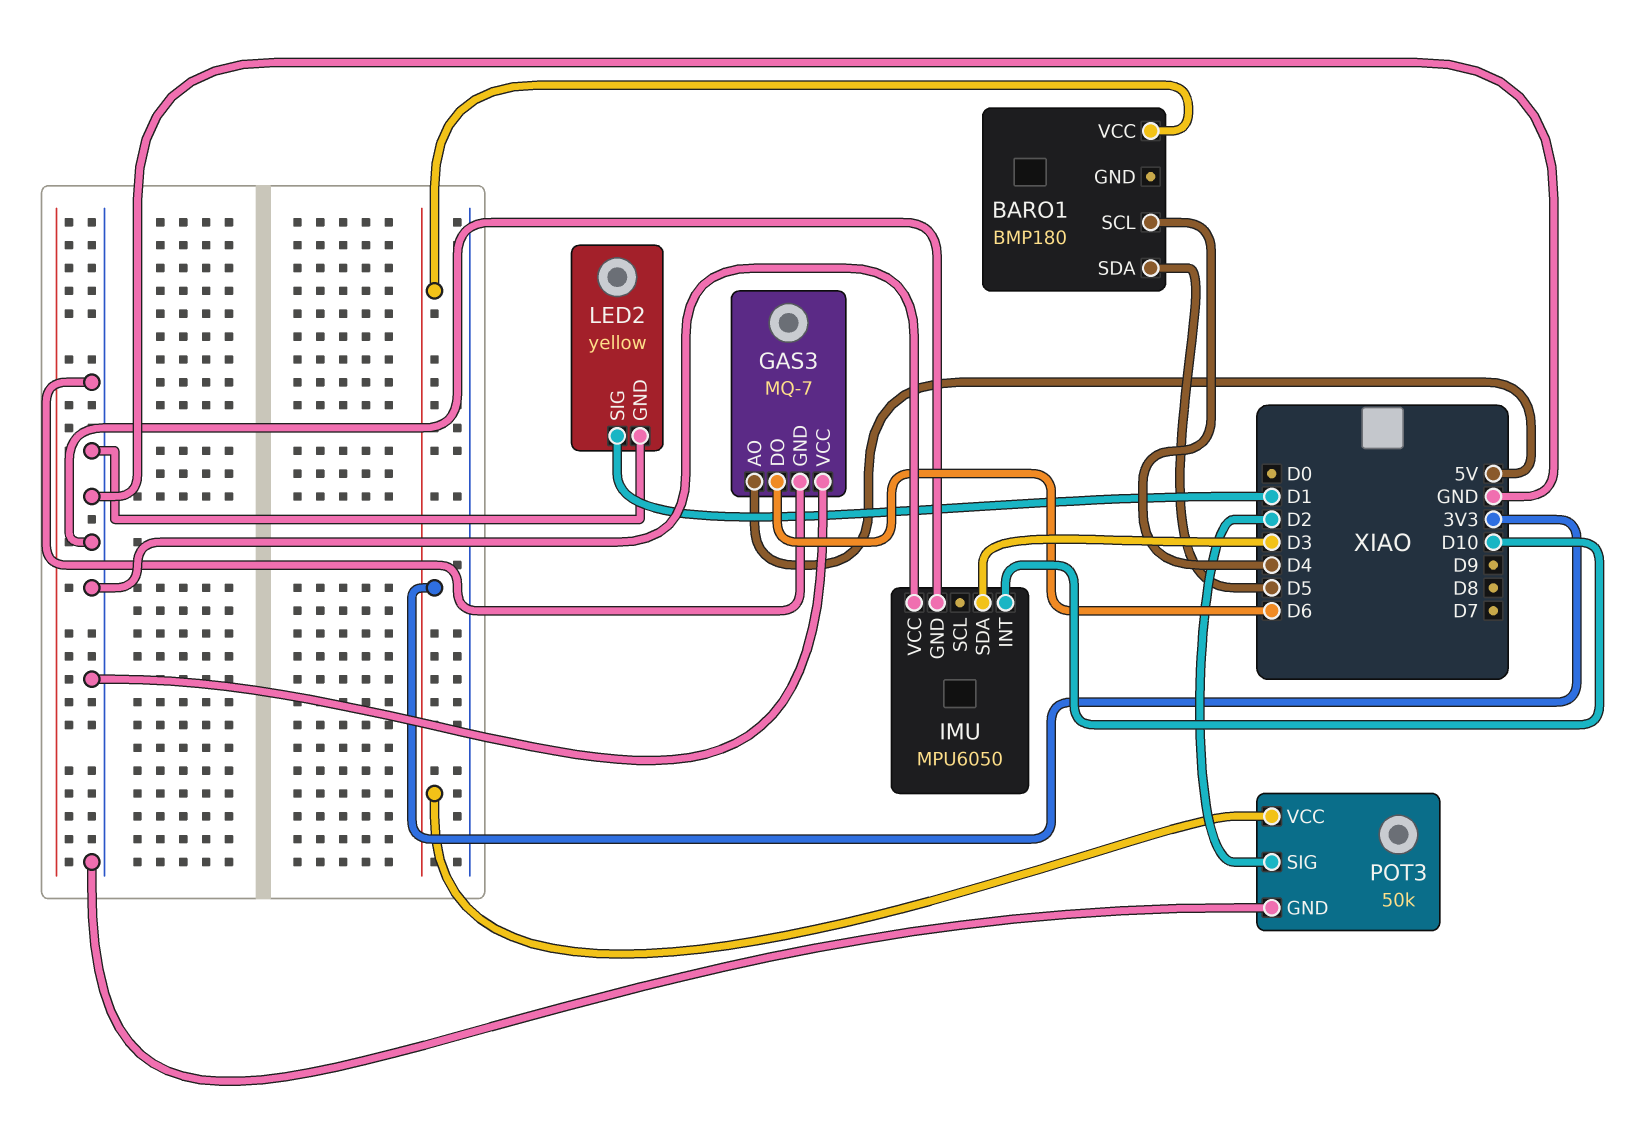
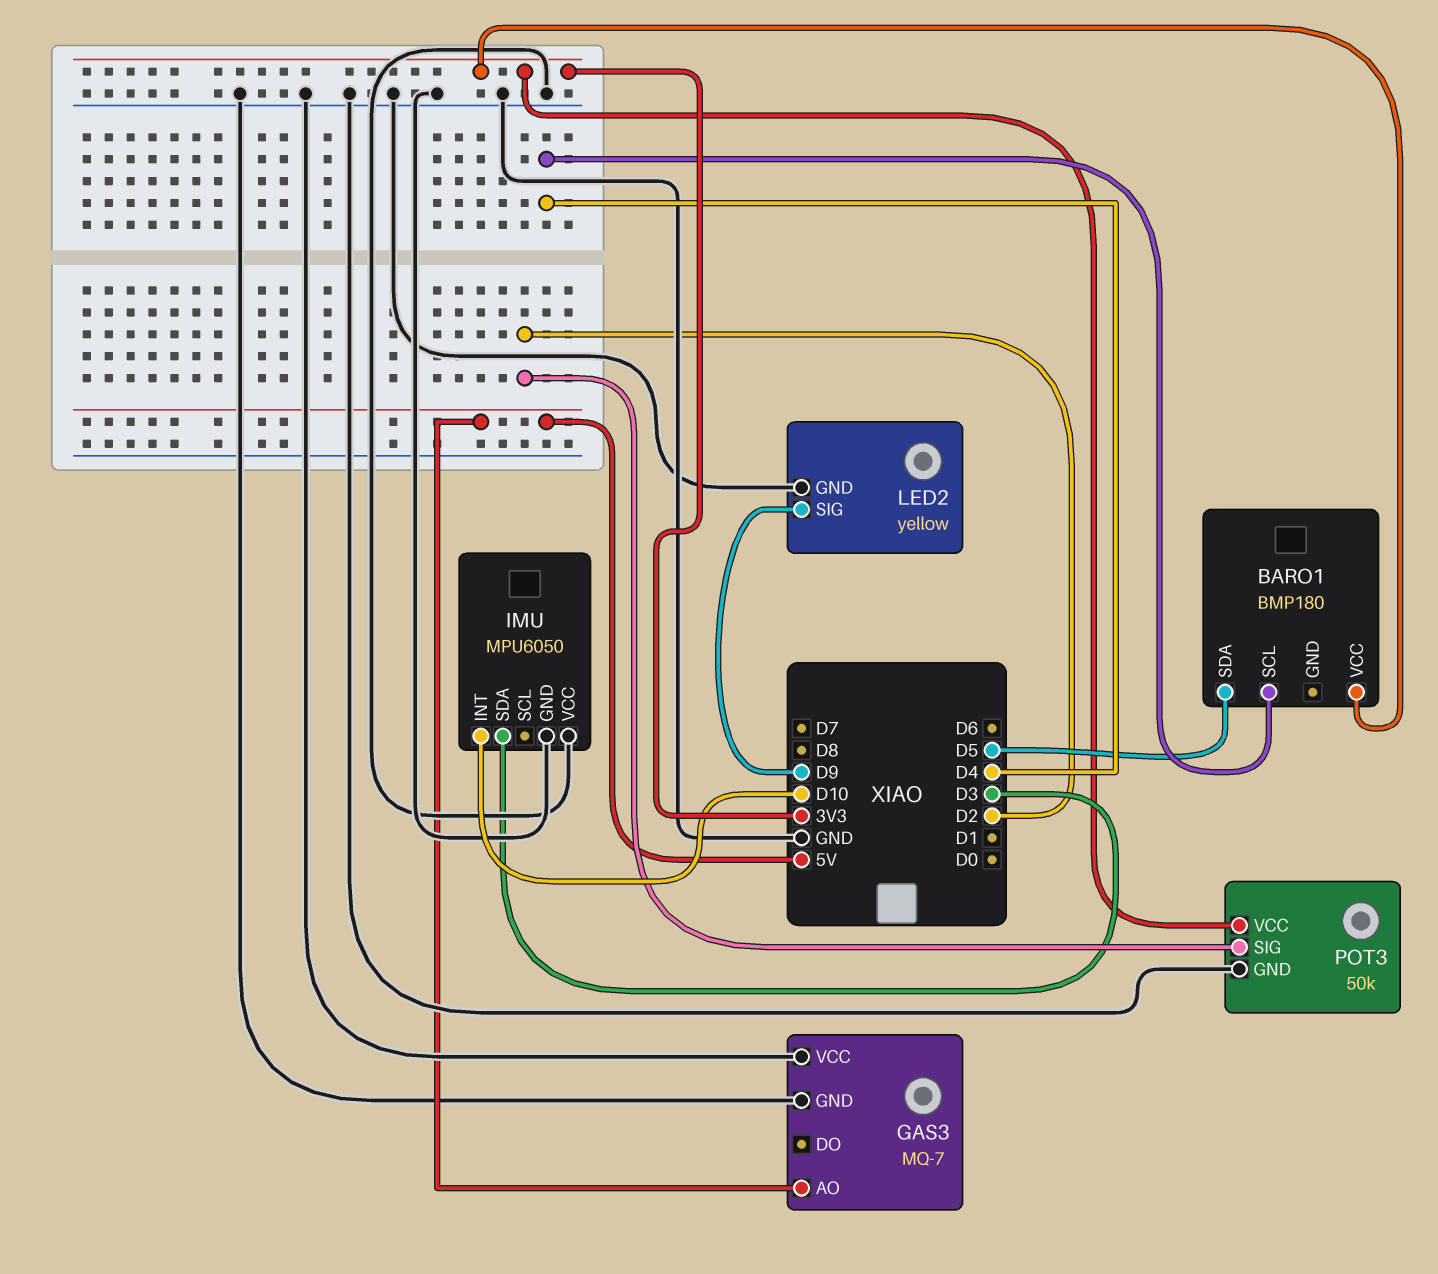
GAS3 pin DO: D6 -> none
LED2 pin SIG: D1 -> D9

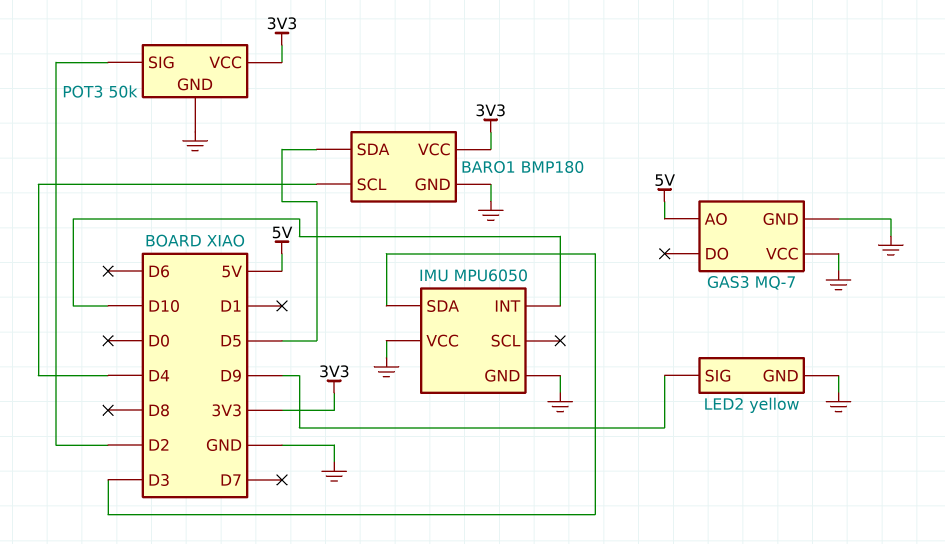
BARO1 pin GND: none -> GND

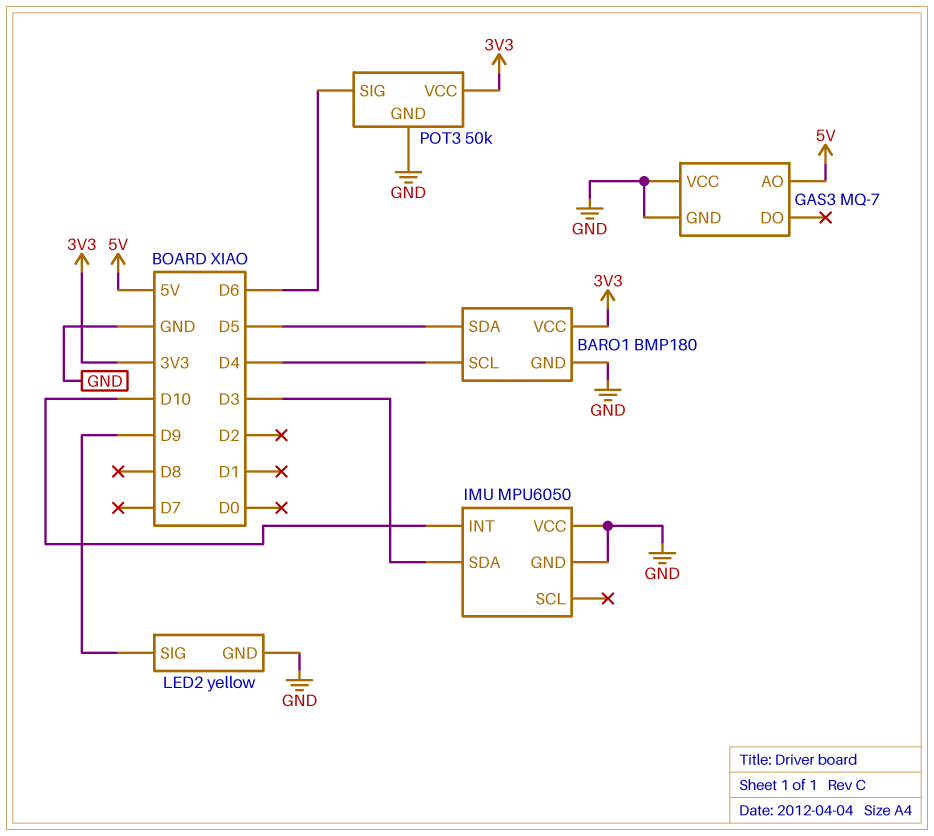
POT3 pin SIG: D2 -> D6

